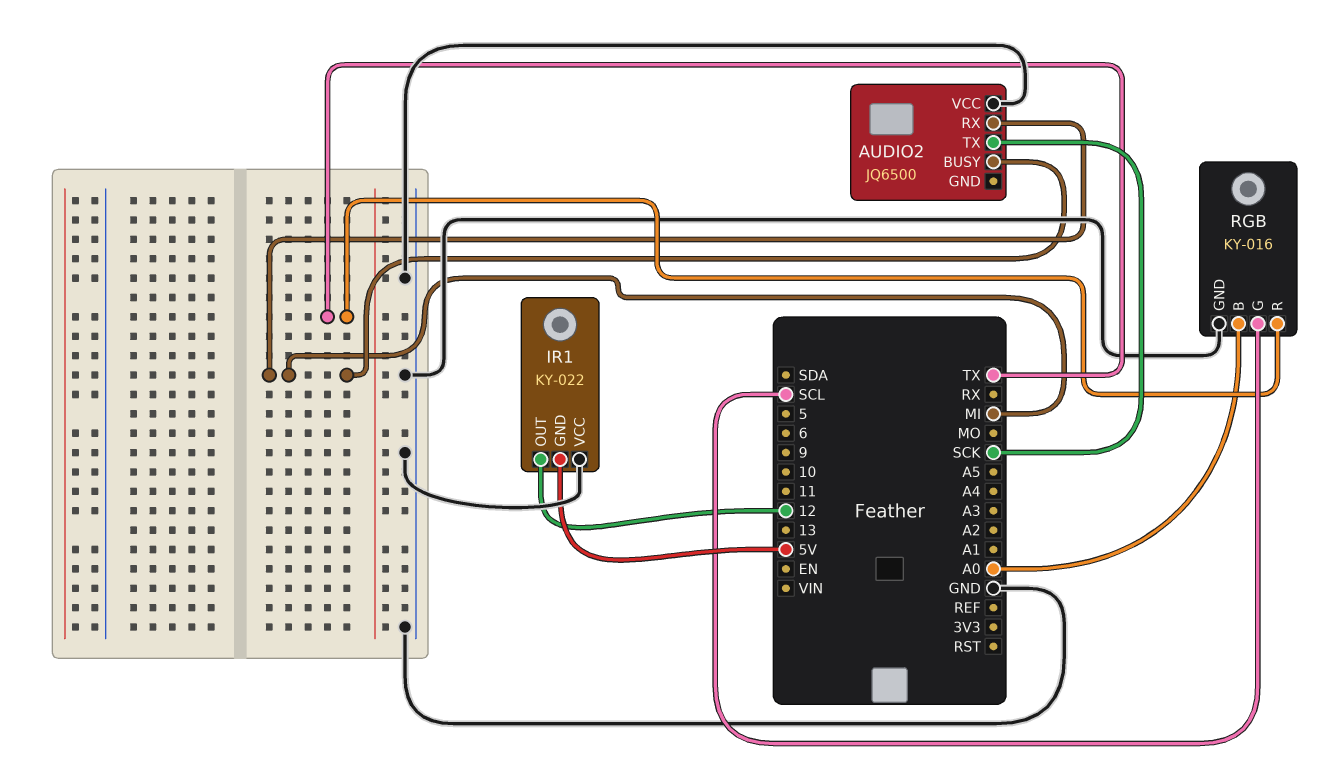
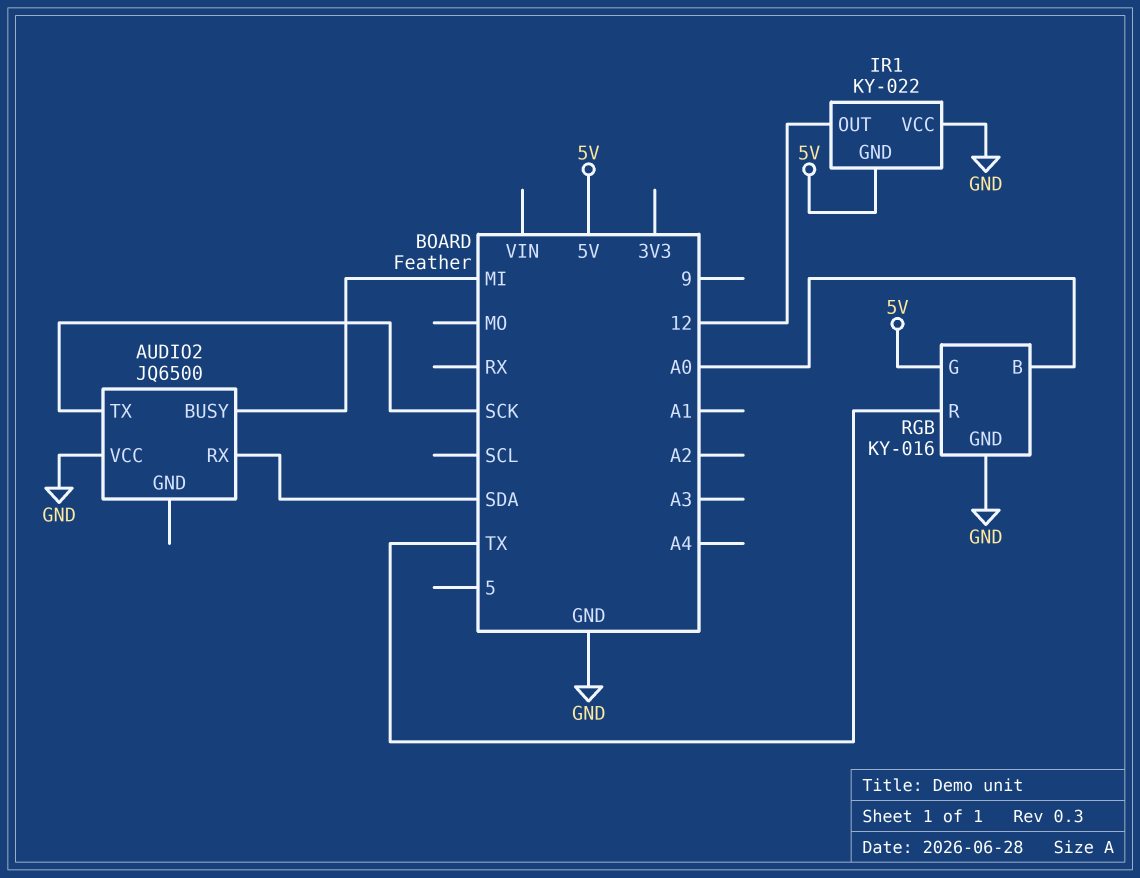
AUDIO2 pin RX: MI -> SDA
RGB pin G: SCL -> 5V

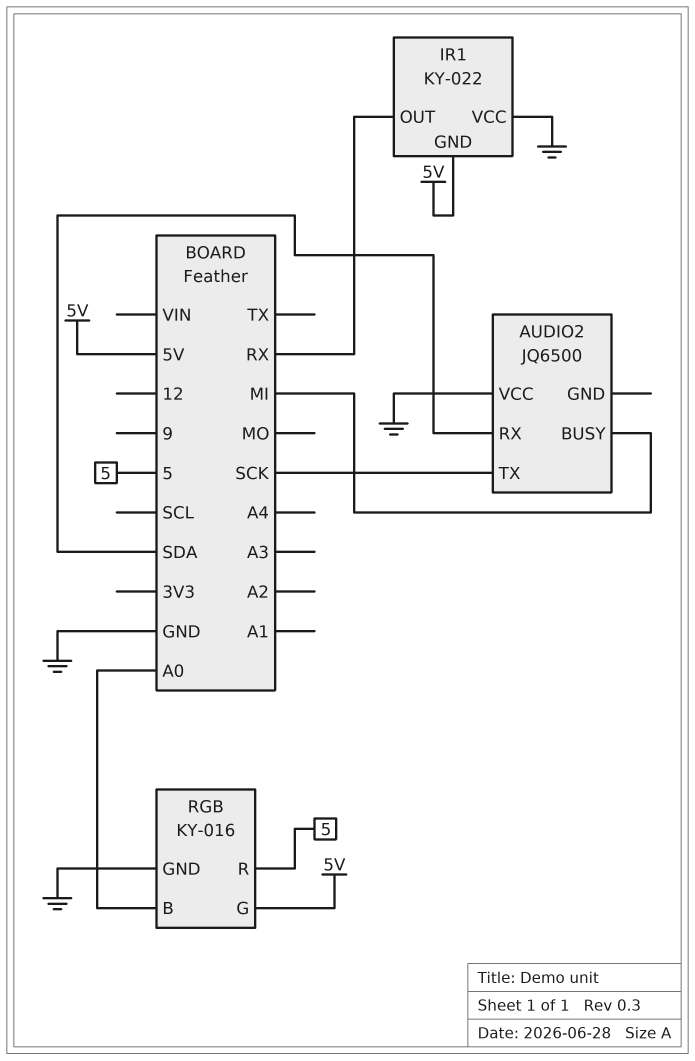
IR1 pin OUT: 12 -> RX
RGB pin R: TX -> 5

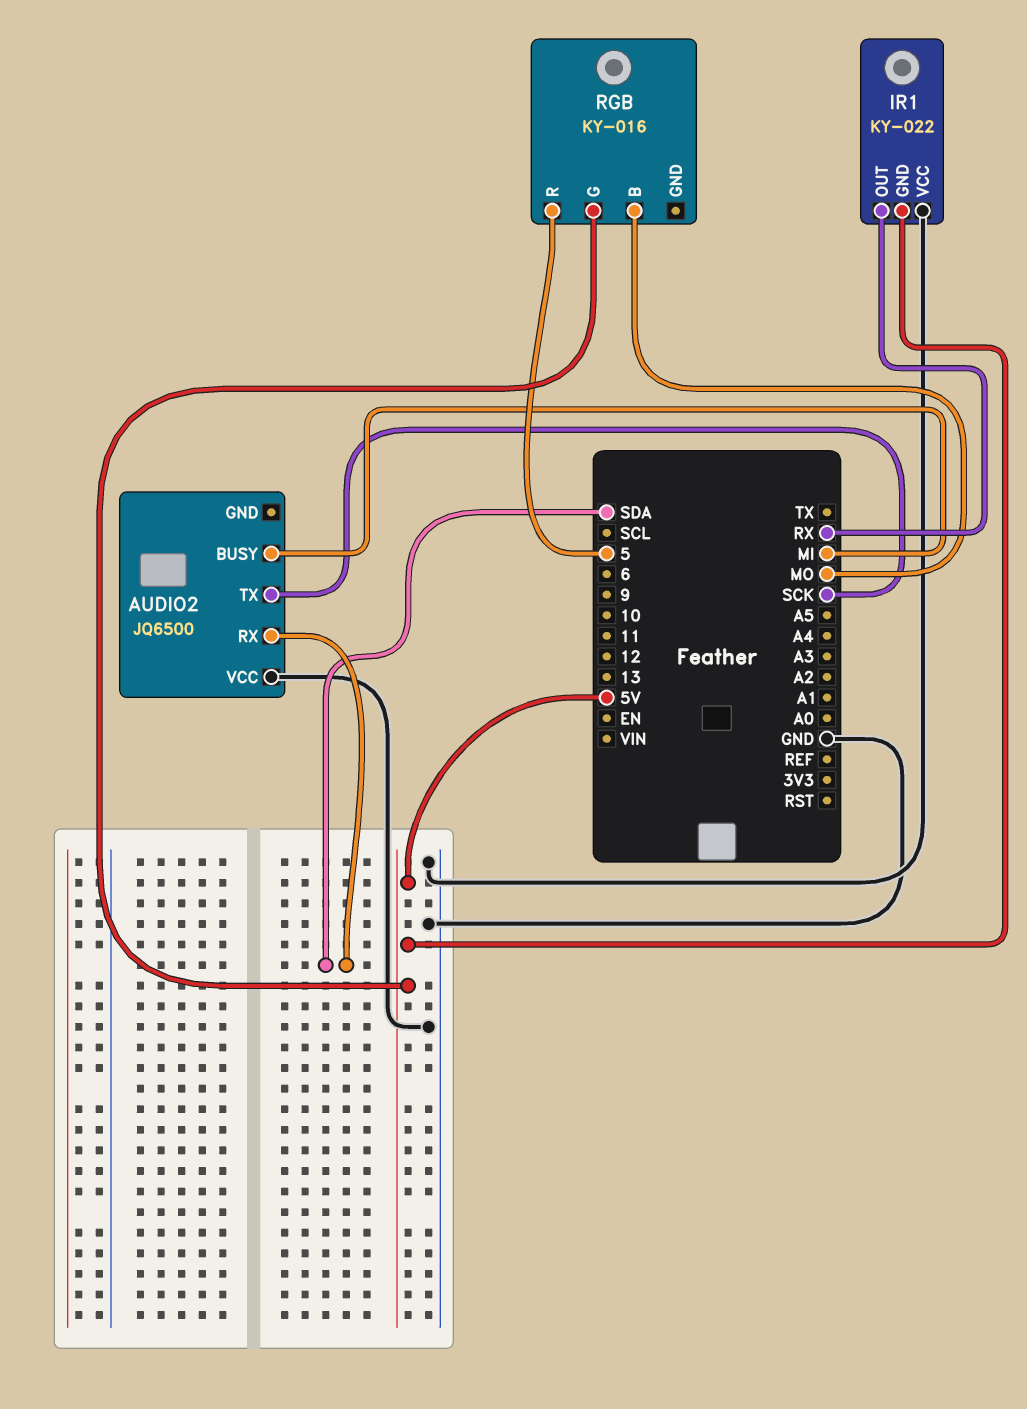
RGB pin B: A0 -> MO
RGB pin GND: GND -> none

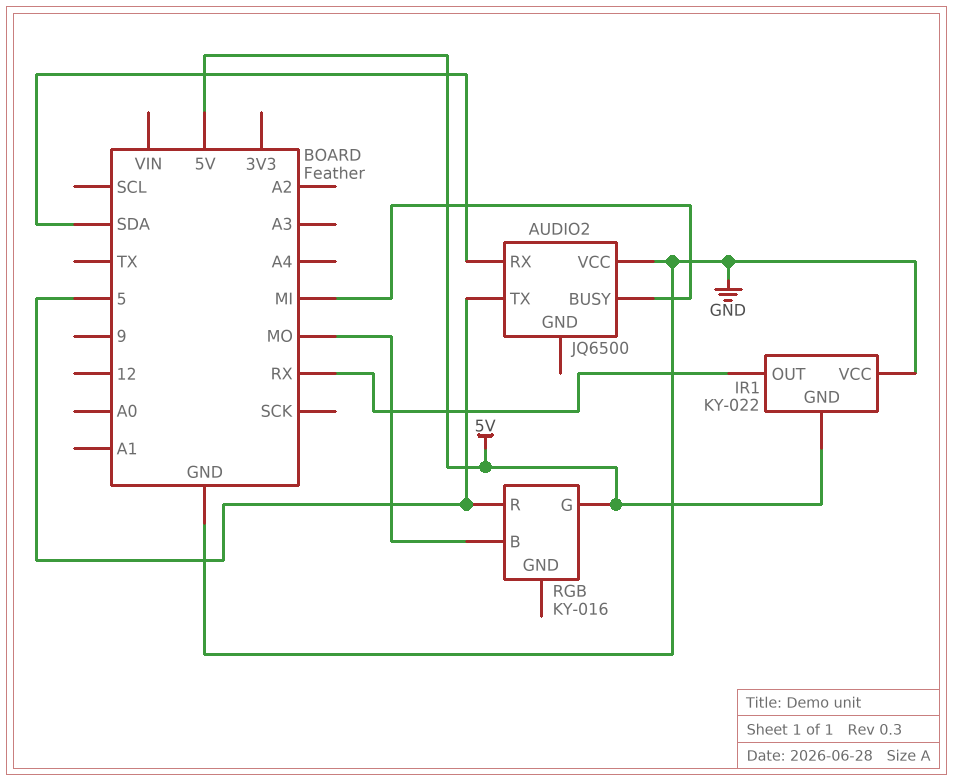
AUDIO2 pin TX: SCK -> 5

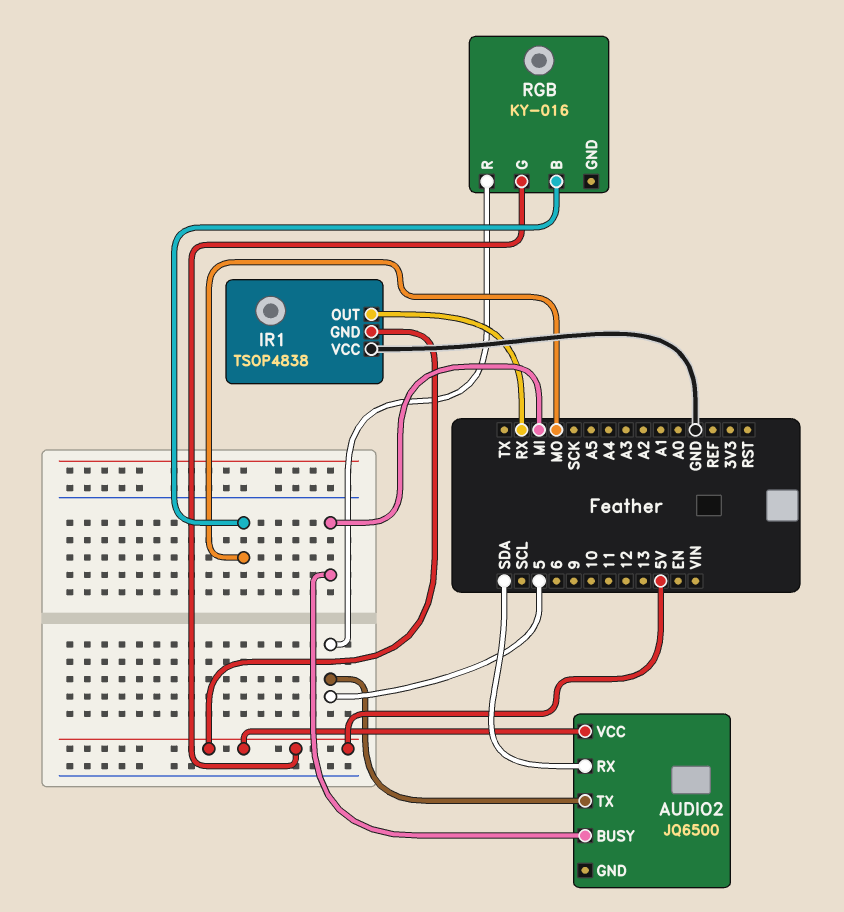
AUDIO2 pin VCC: GND -> 5V
IR1: KY-022 -> TSOP4838

